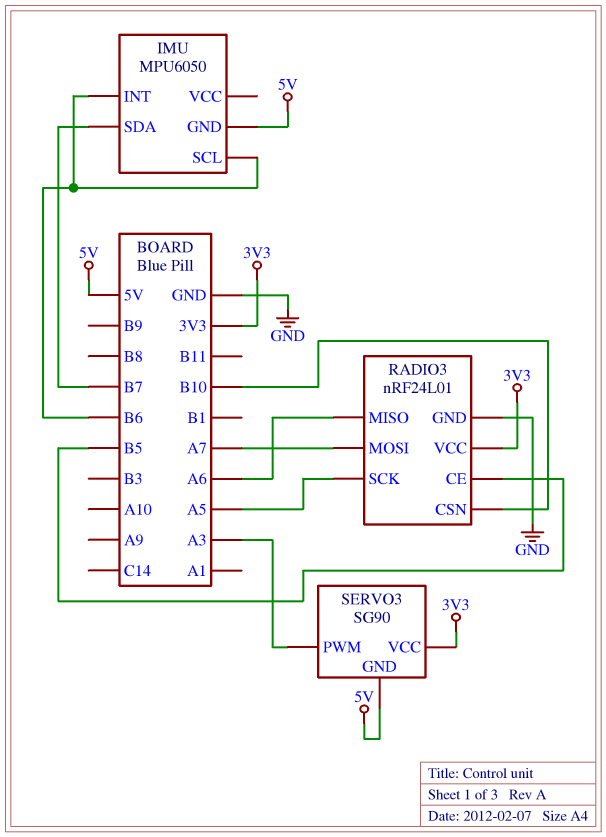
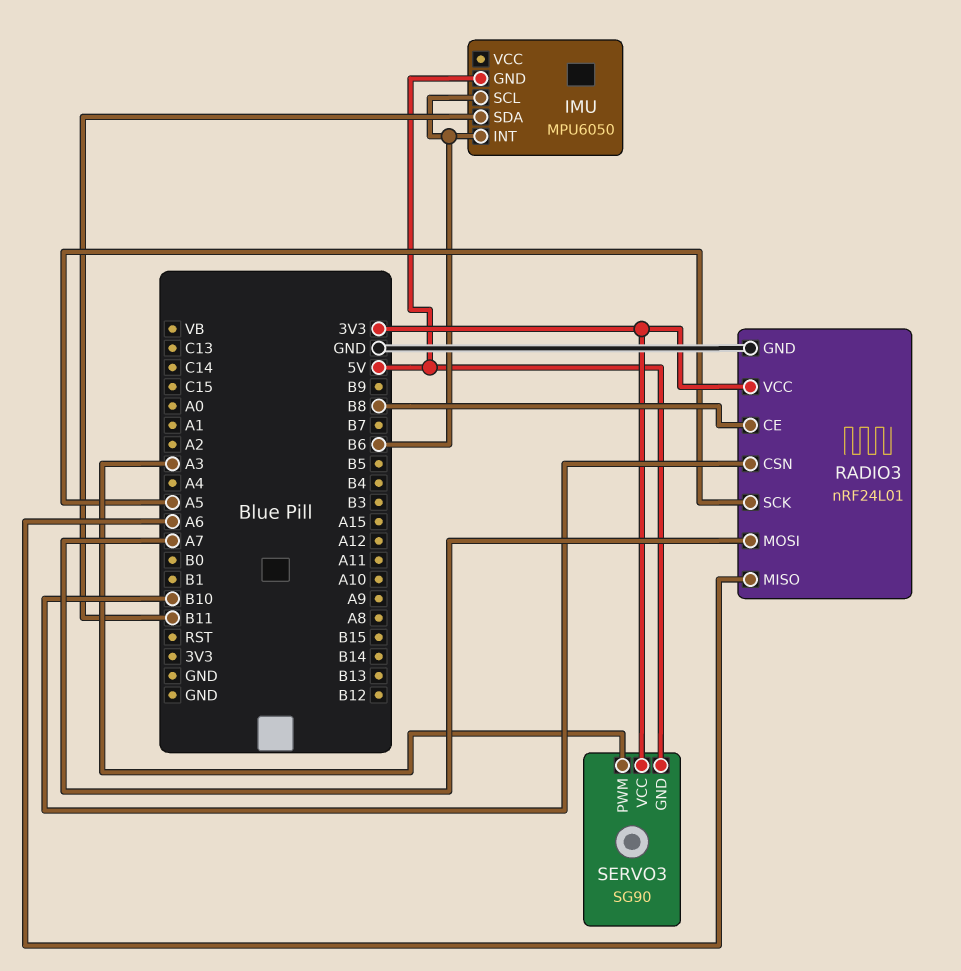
IMU pin SDA: B7 -> B11
RADIO3 pin CE: B5 -> B8

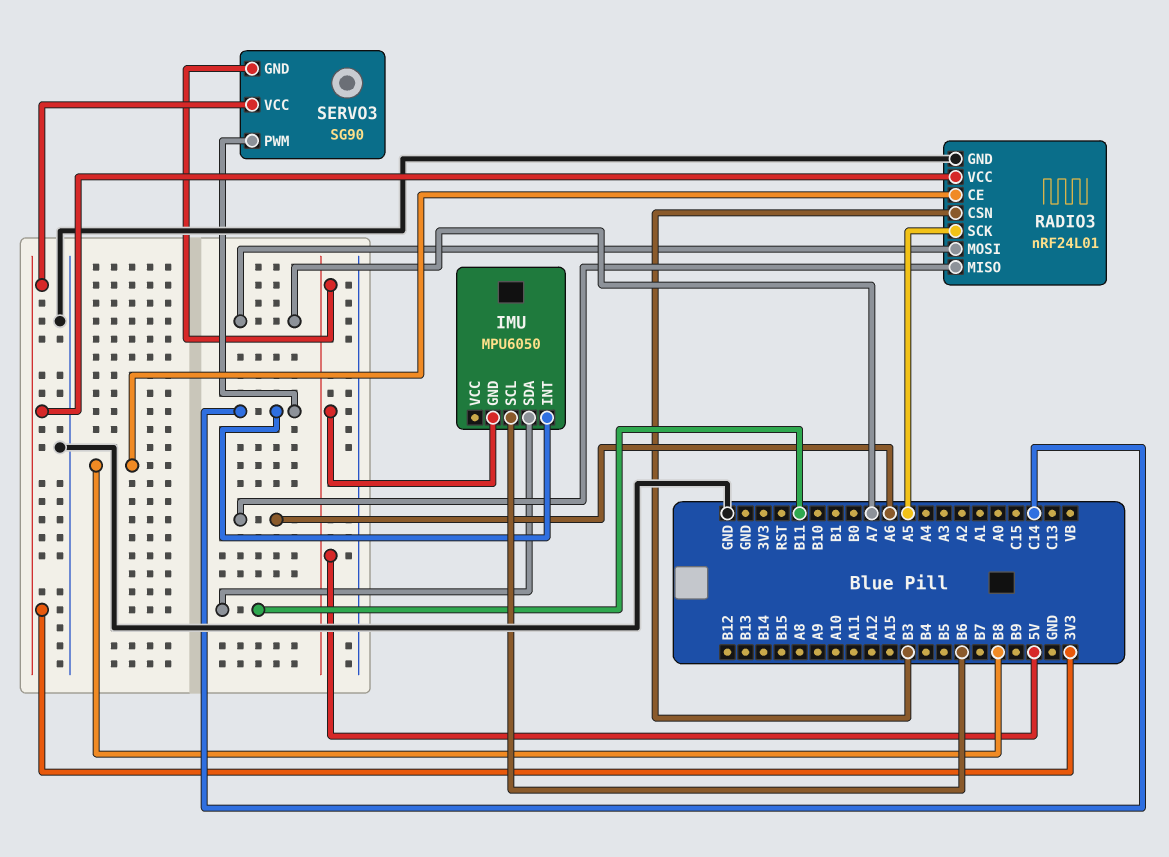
IMU pin INT: B6 -> C14
RADIO3 pin CSN: B10 -> B3
SERVO3 pin PWM: A3 -> C14

